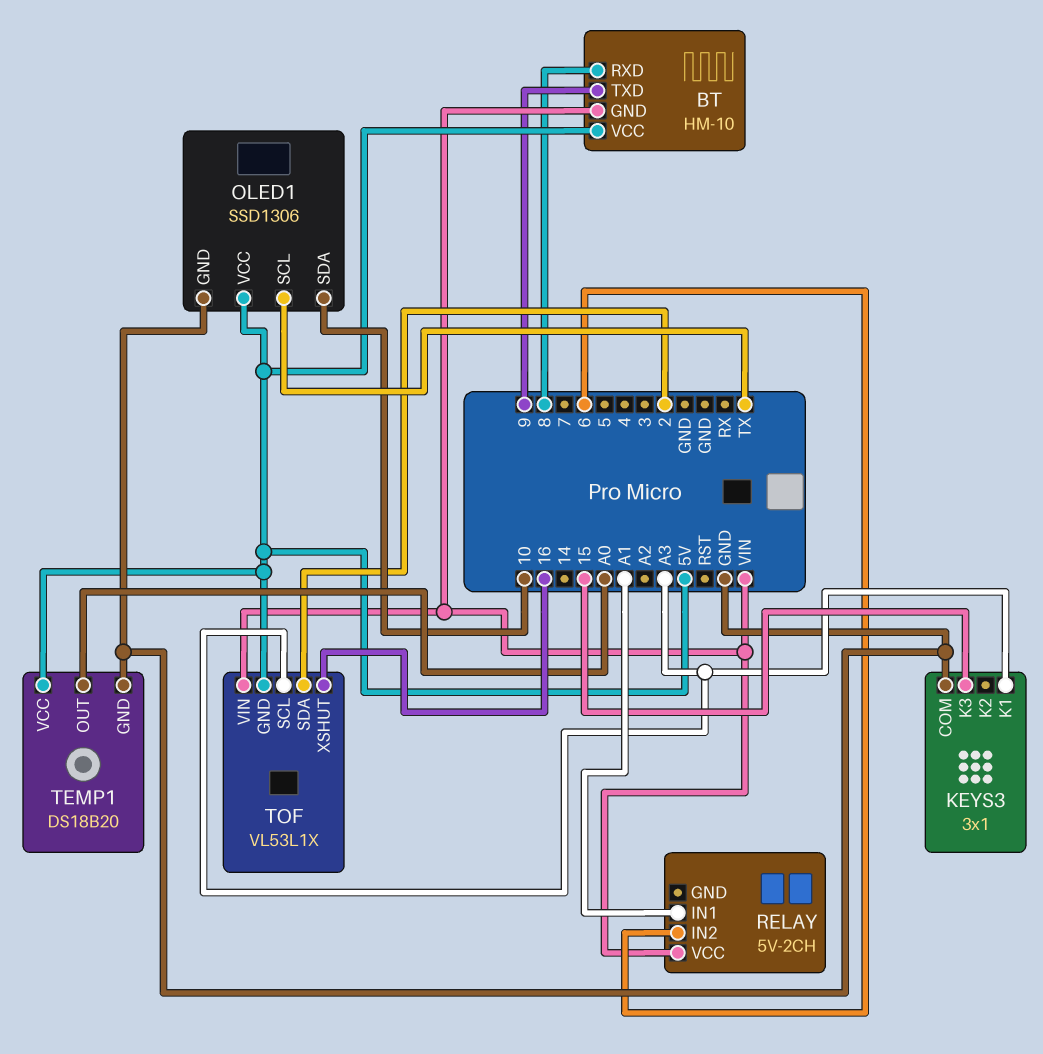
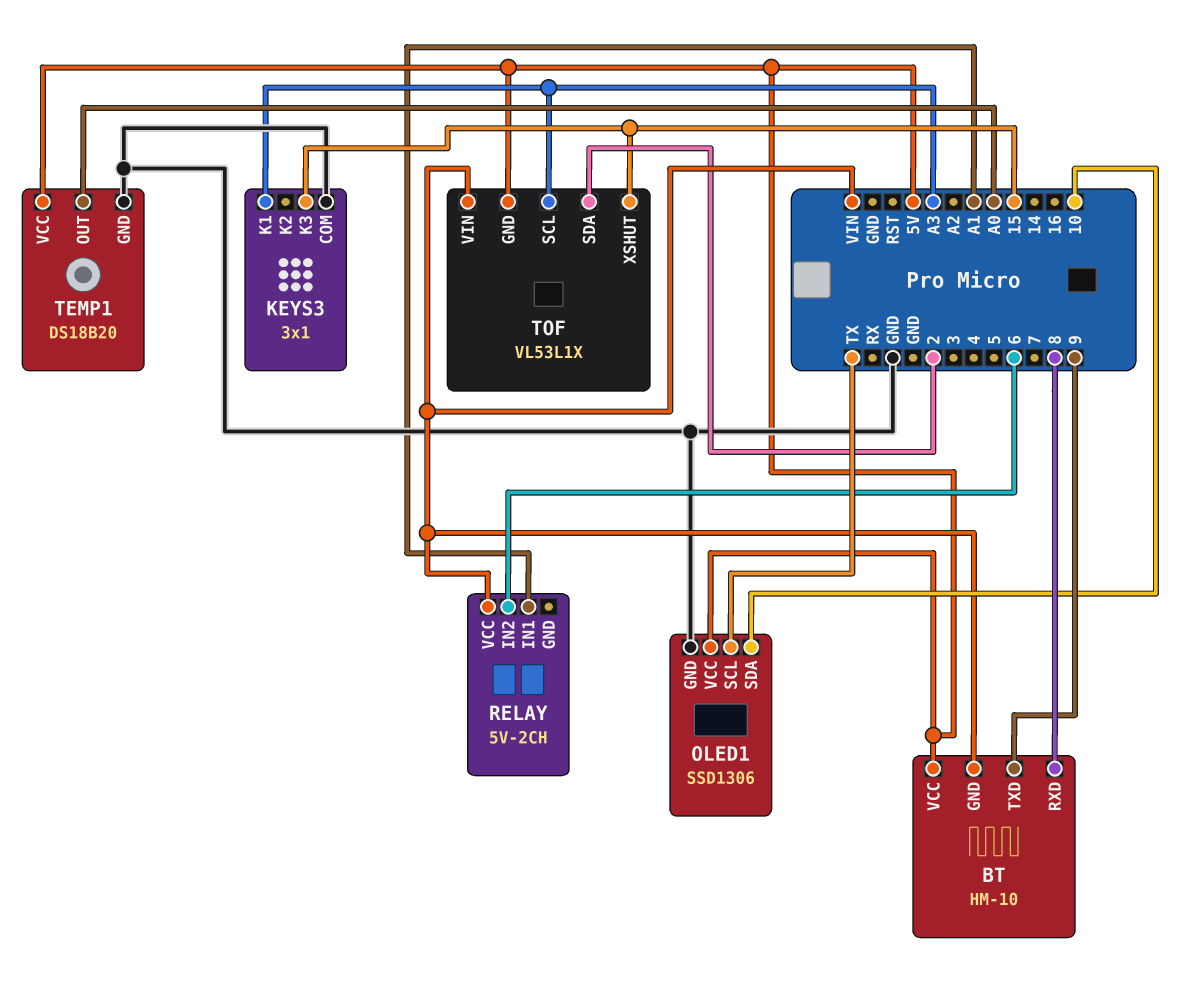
TOF pin XSHUT: 16 -> 15

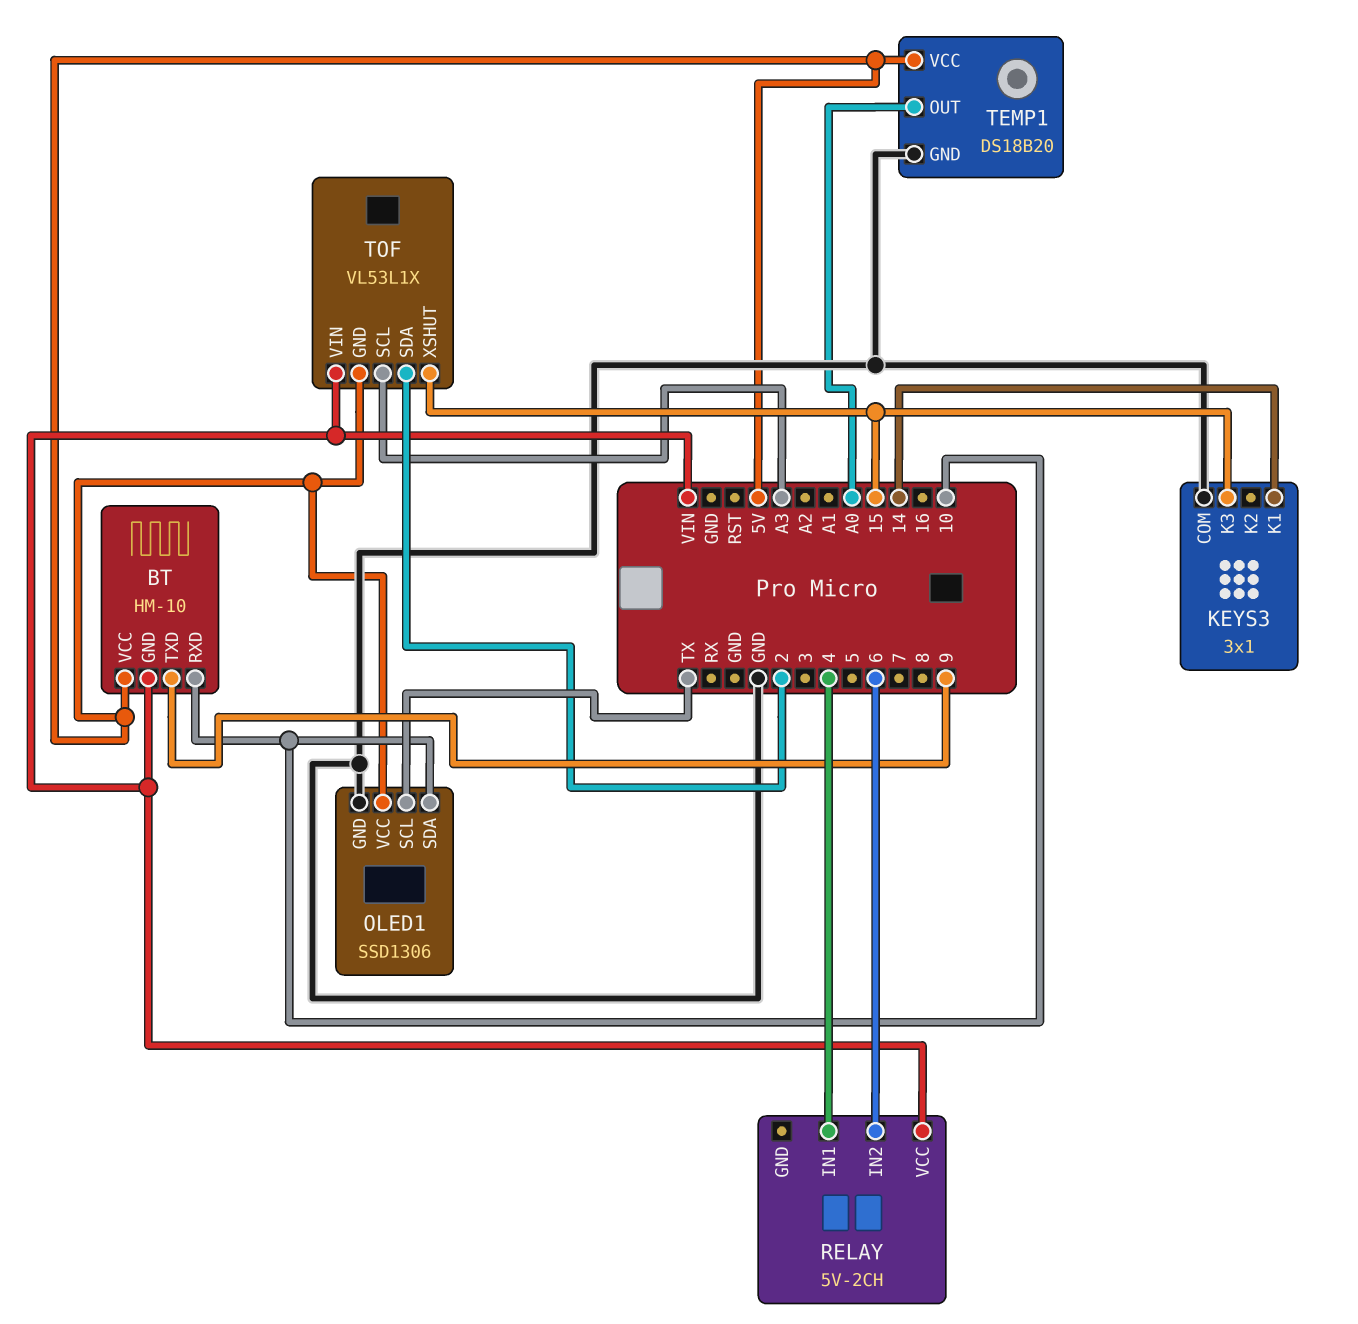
BT pin RXD: 8 -> 10
KEYS3 pin K1: A3 -> 14
RELAY pin IN1: A1 -> 4

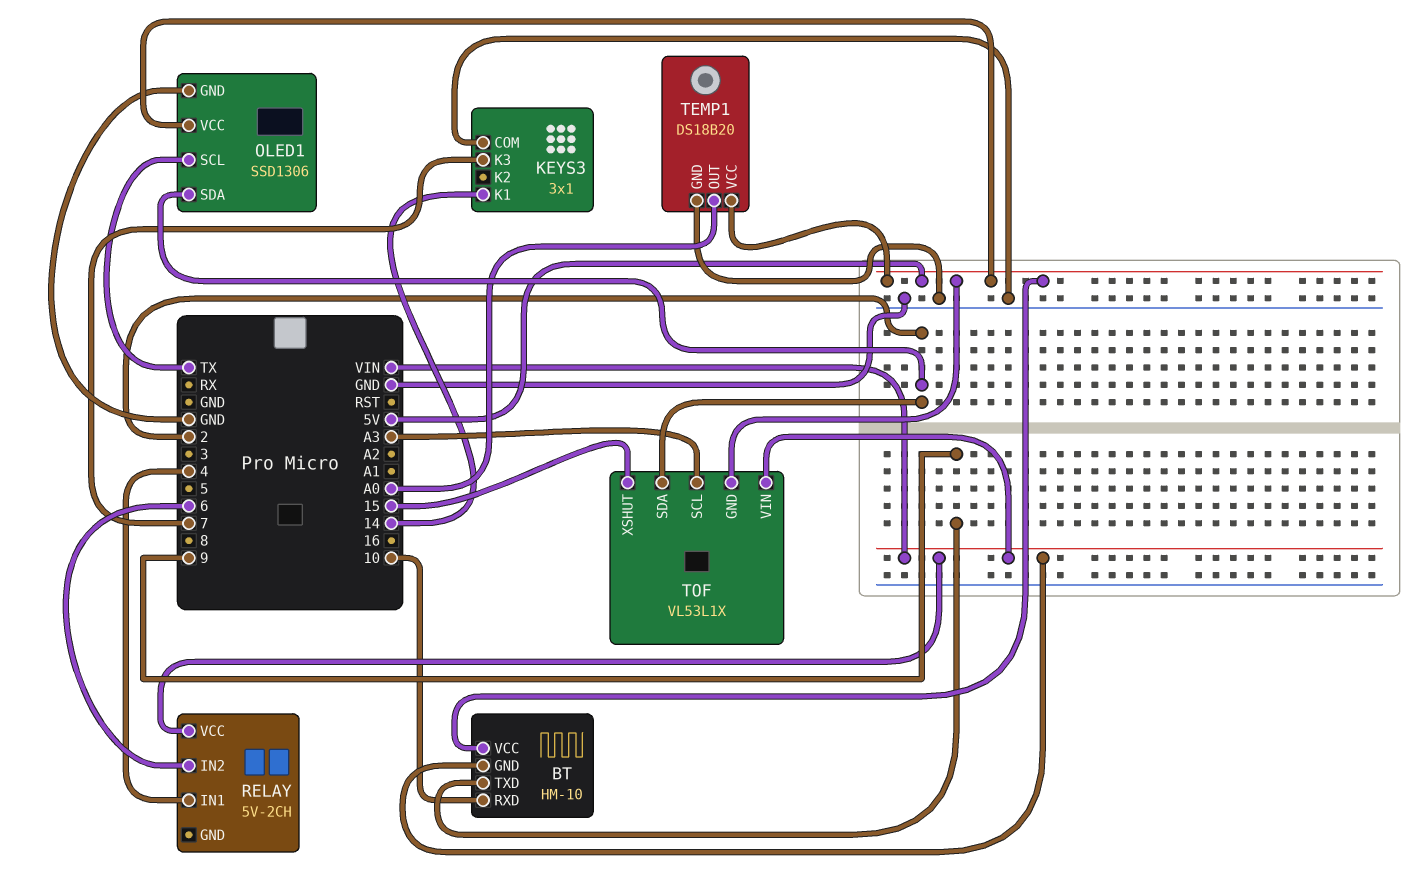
KEYS3 pin K3: 15 -> 7
OLED1 pin SDA: 10 -> 2

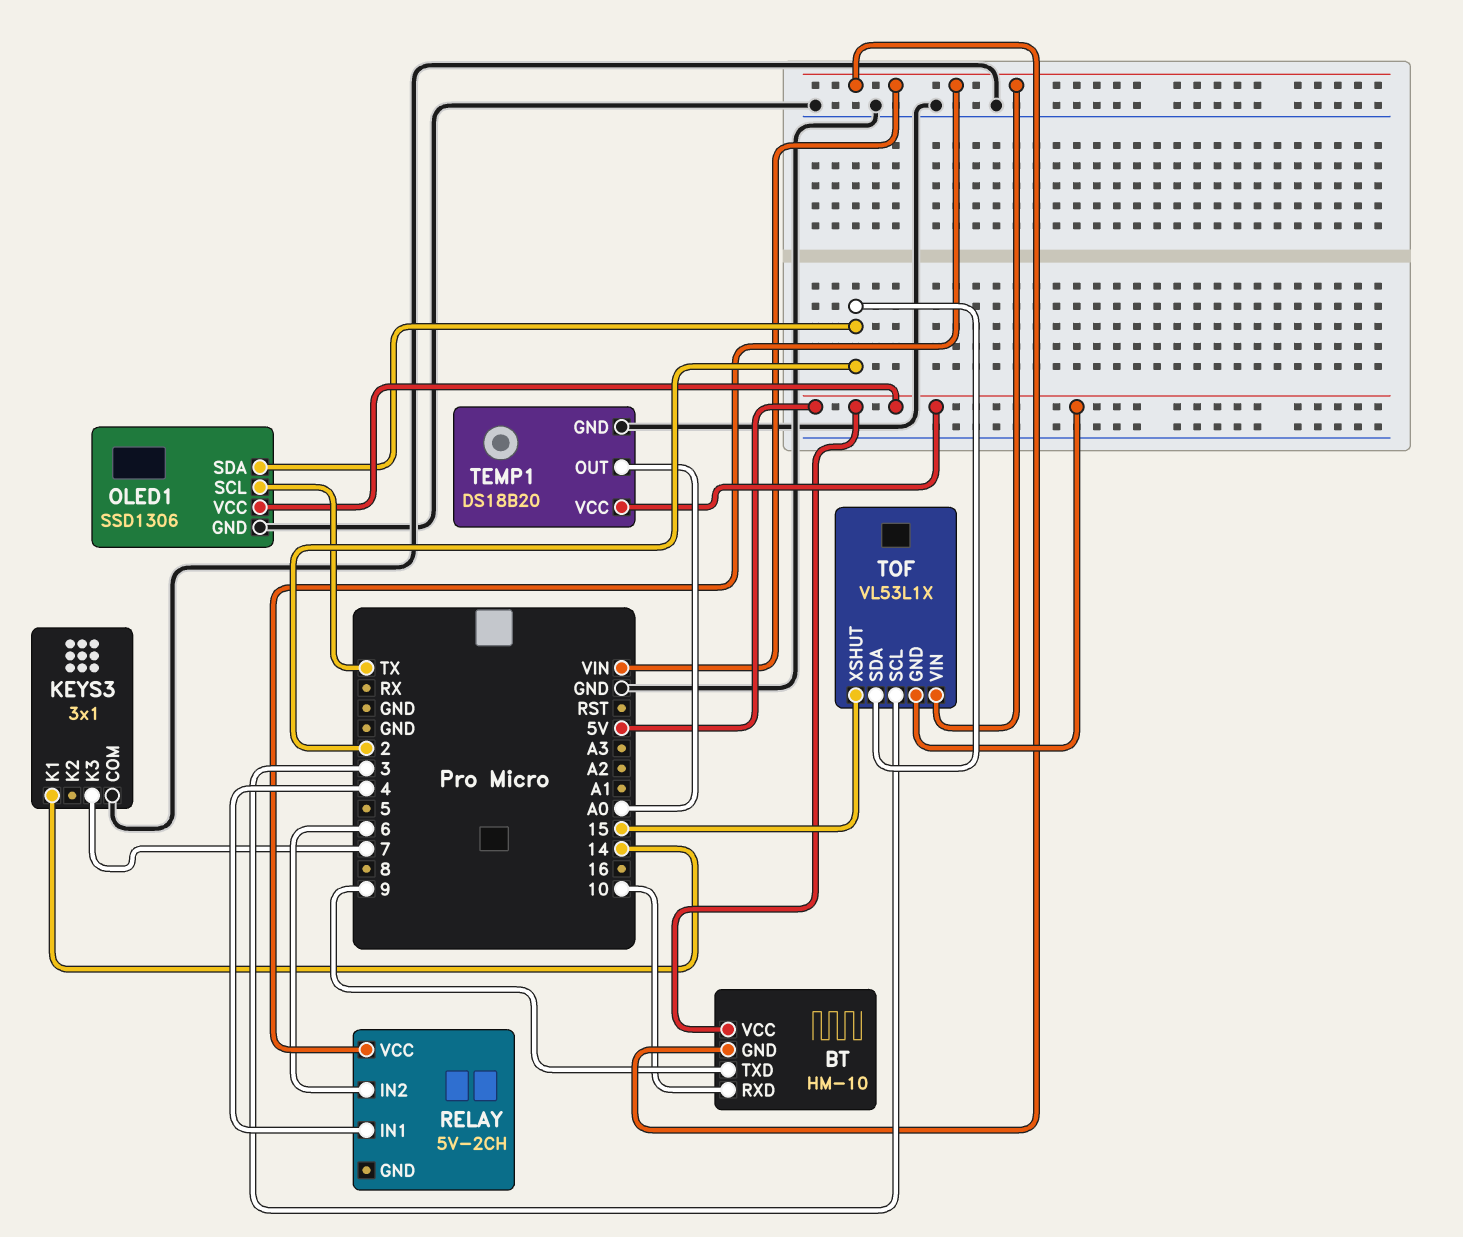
TOF pin SCL: A3 -> 3

